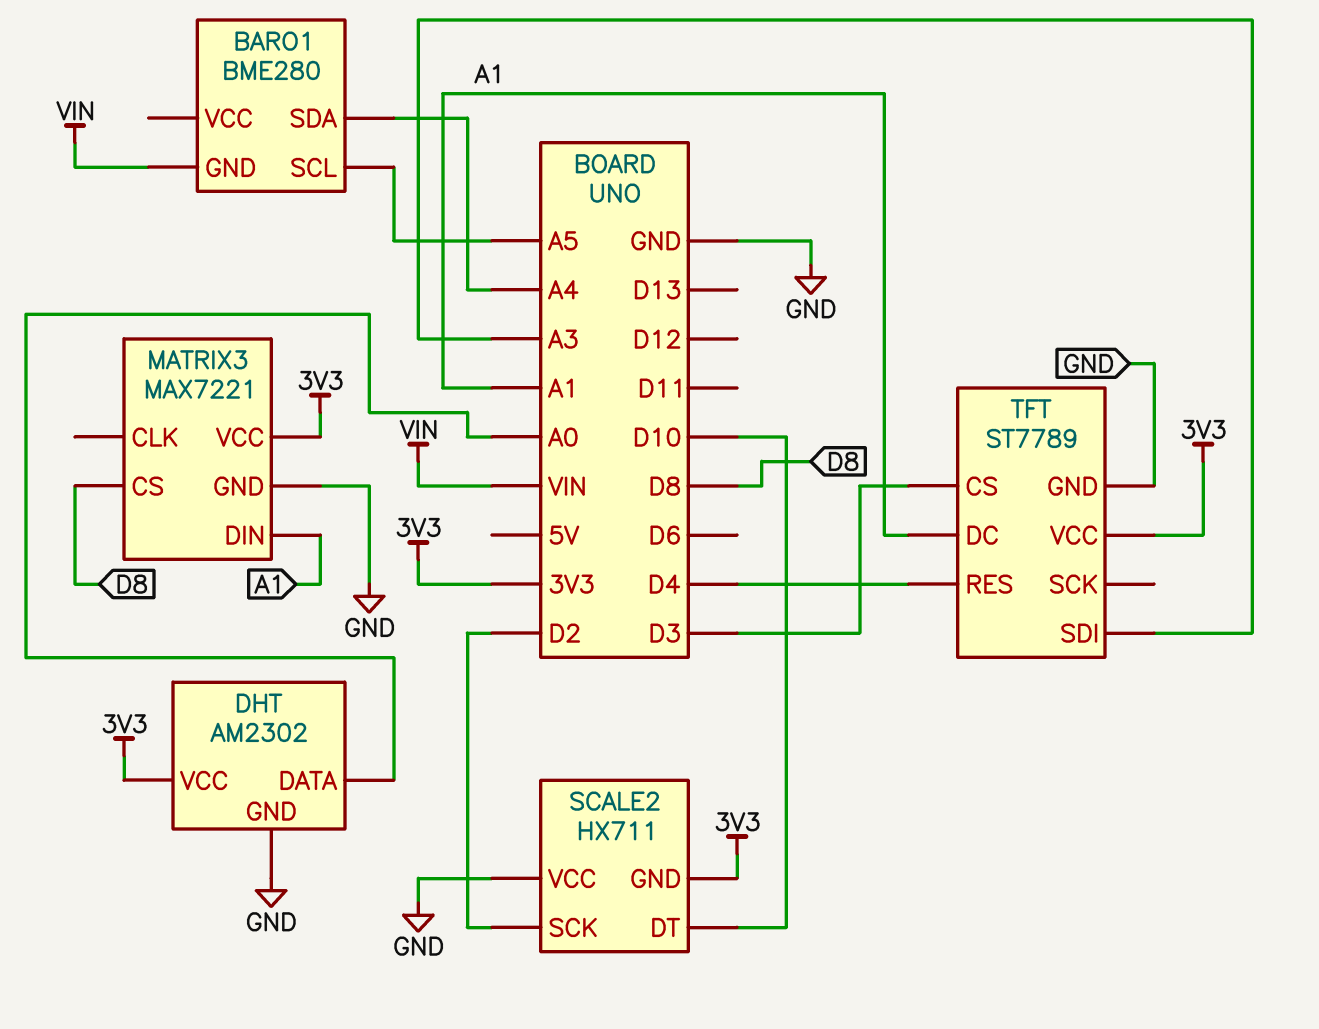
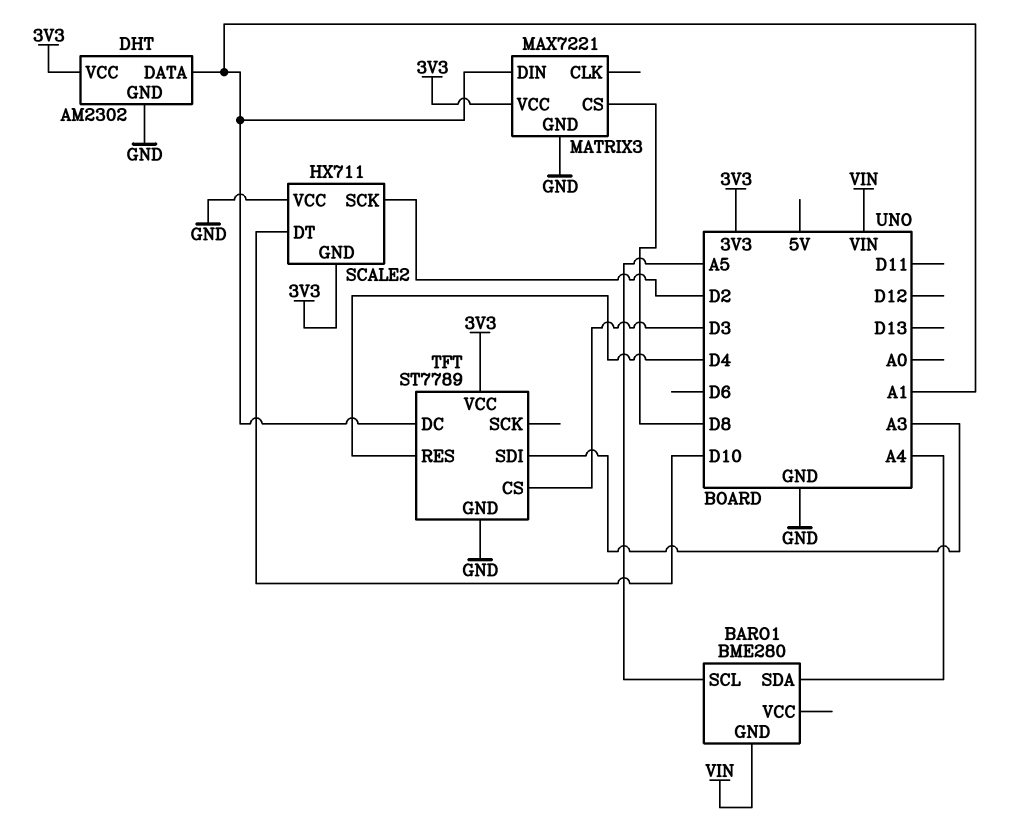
DHT pin DATA: A0 -> A1

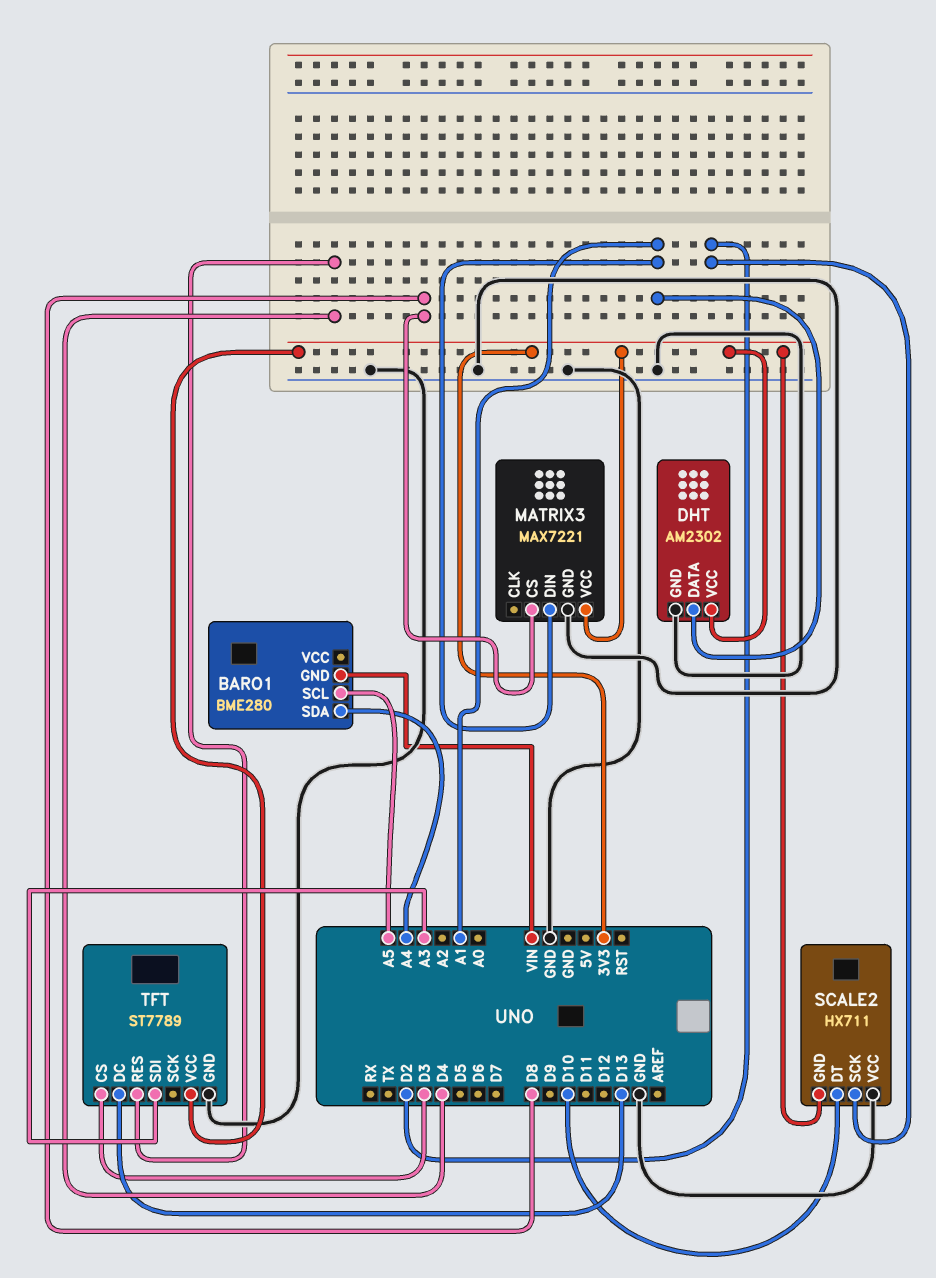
TFT pin DC: A1 -> D13

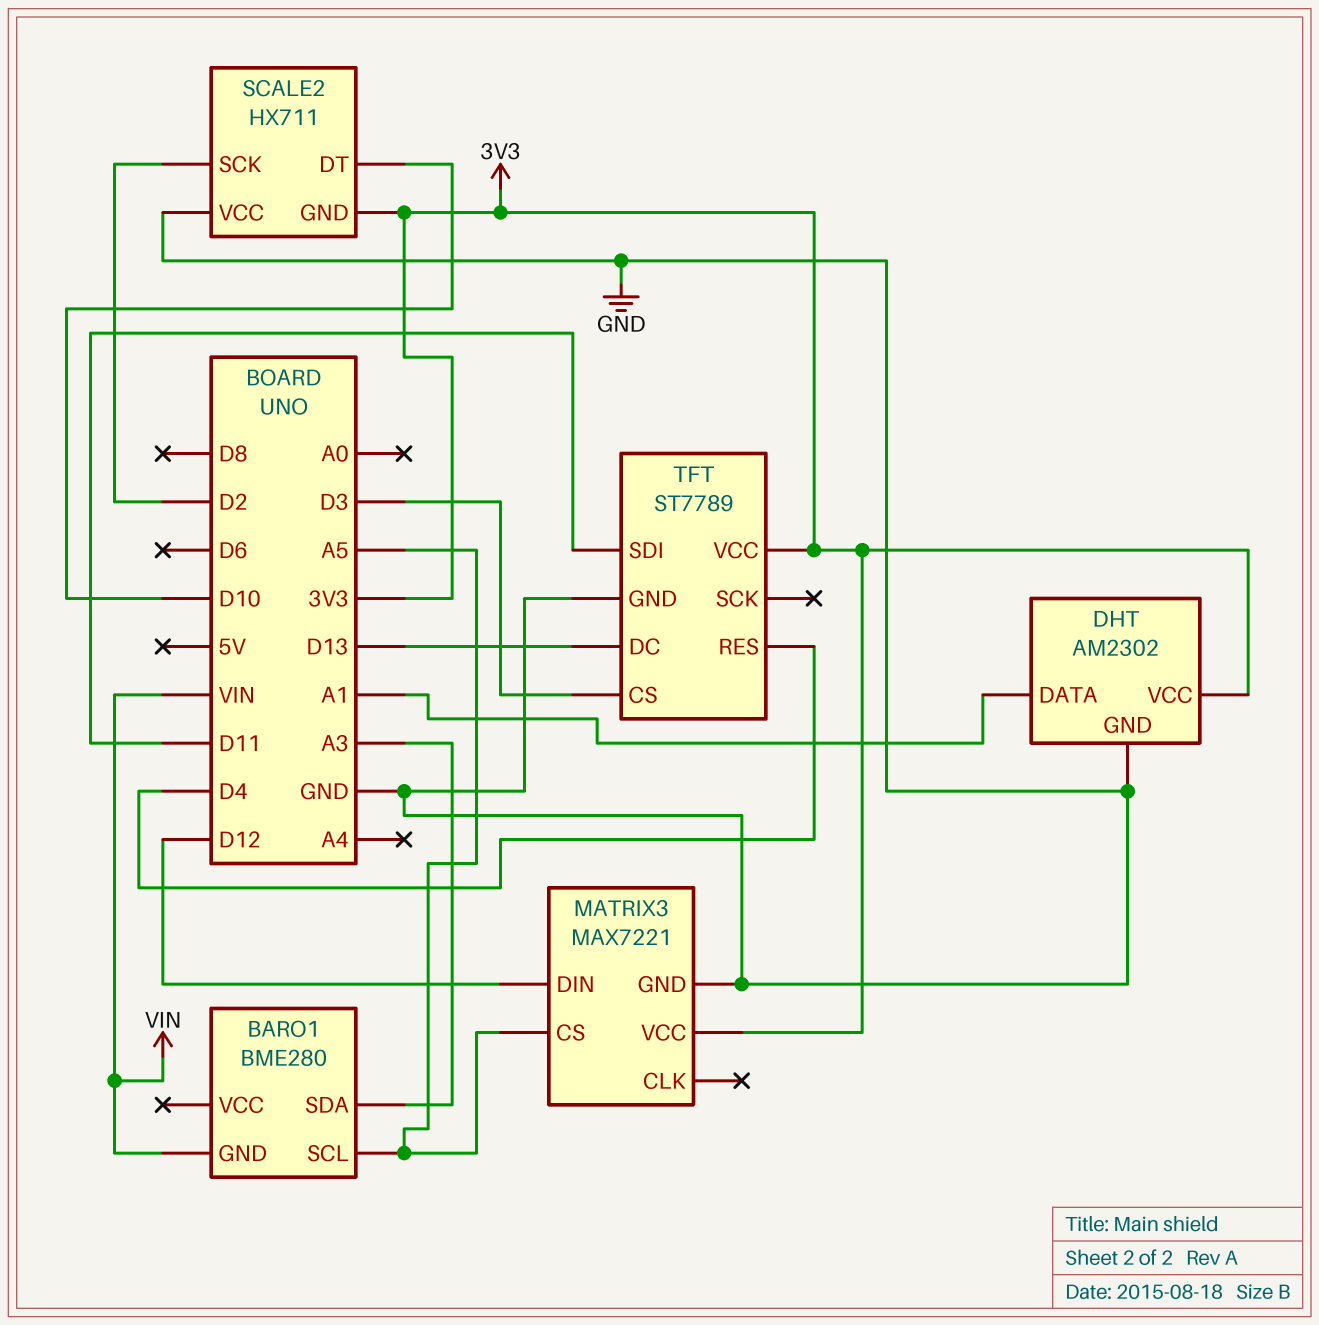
BARO1 pin SDA: A4 -> A3
MATRIX3 pin CS: D8 -> A5
MATRIX3 pin DIN: A1 -> D12
TFT pin SDI: A3 -> D11

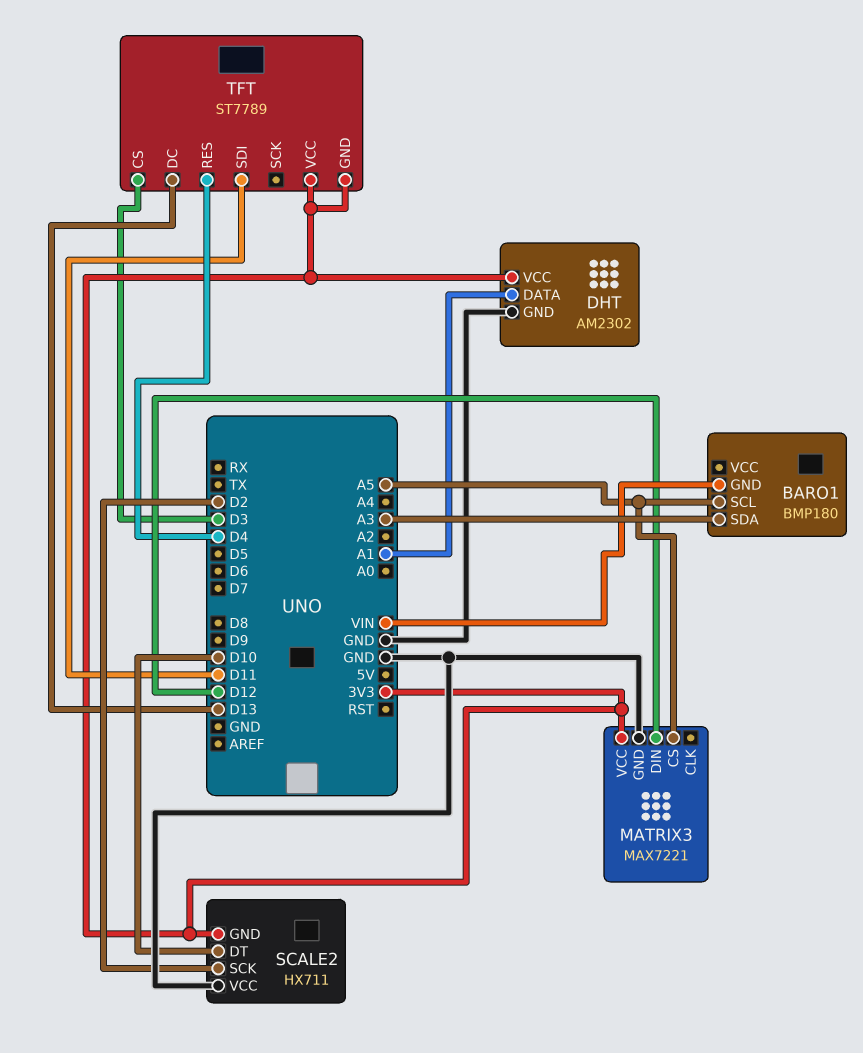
BARO1: BME280 -> BMP180
TFT pin GND: GND -> 3V3

